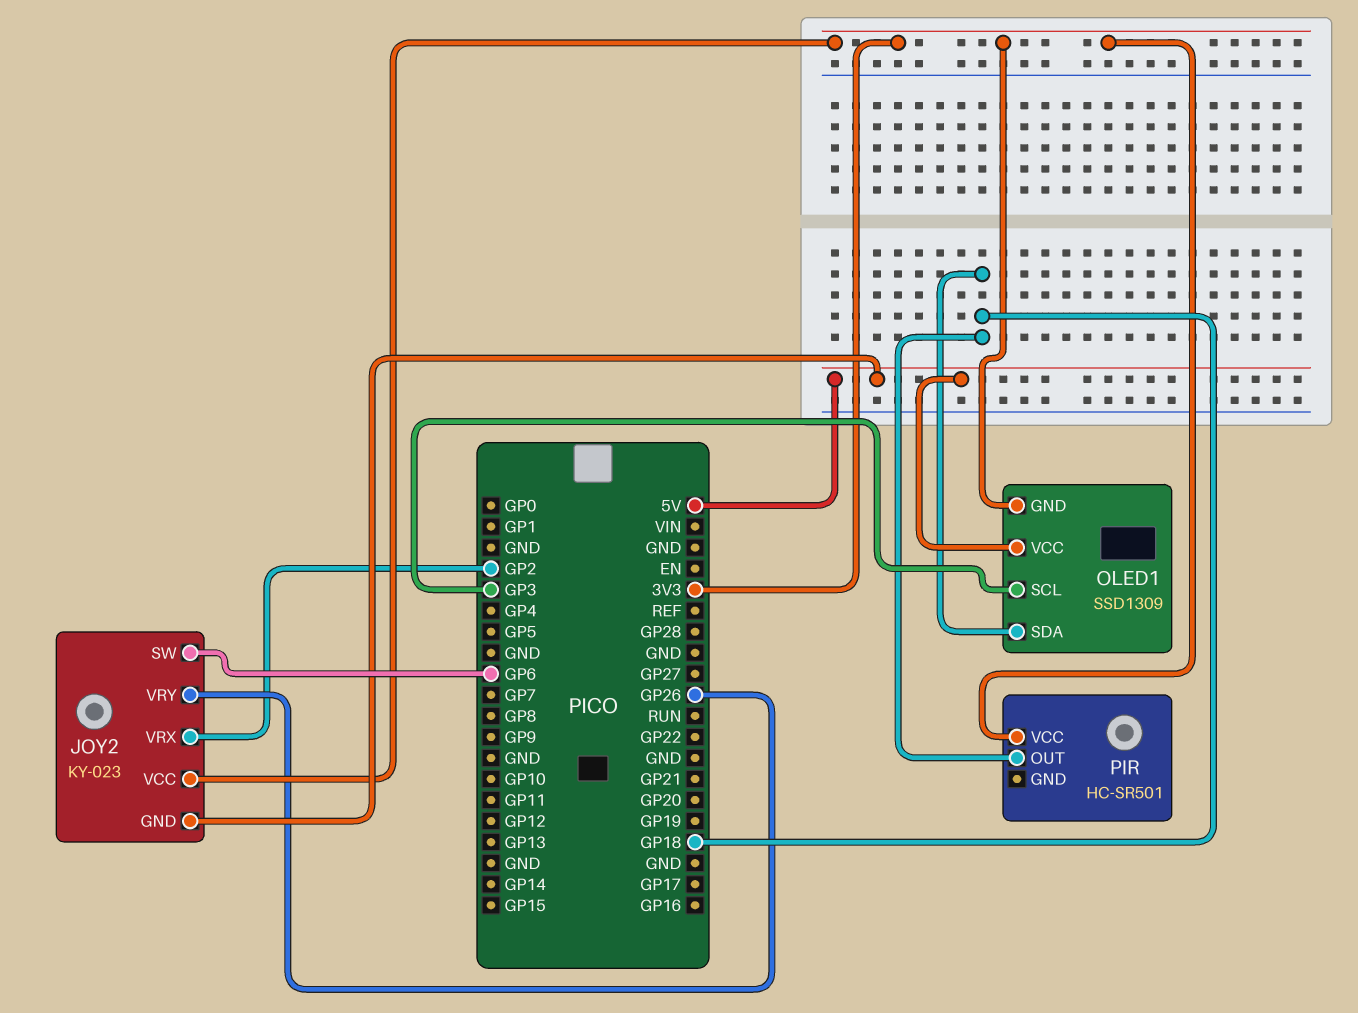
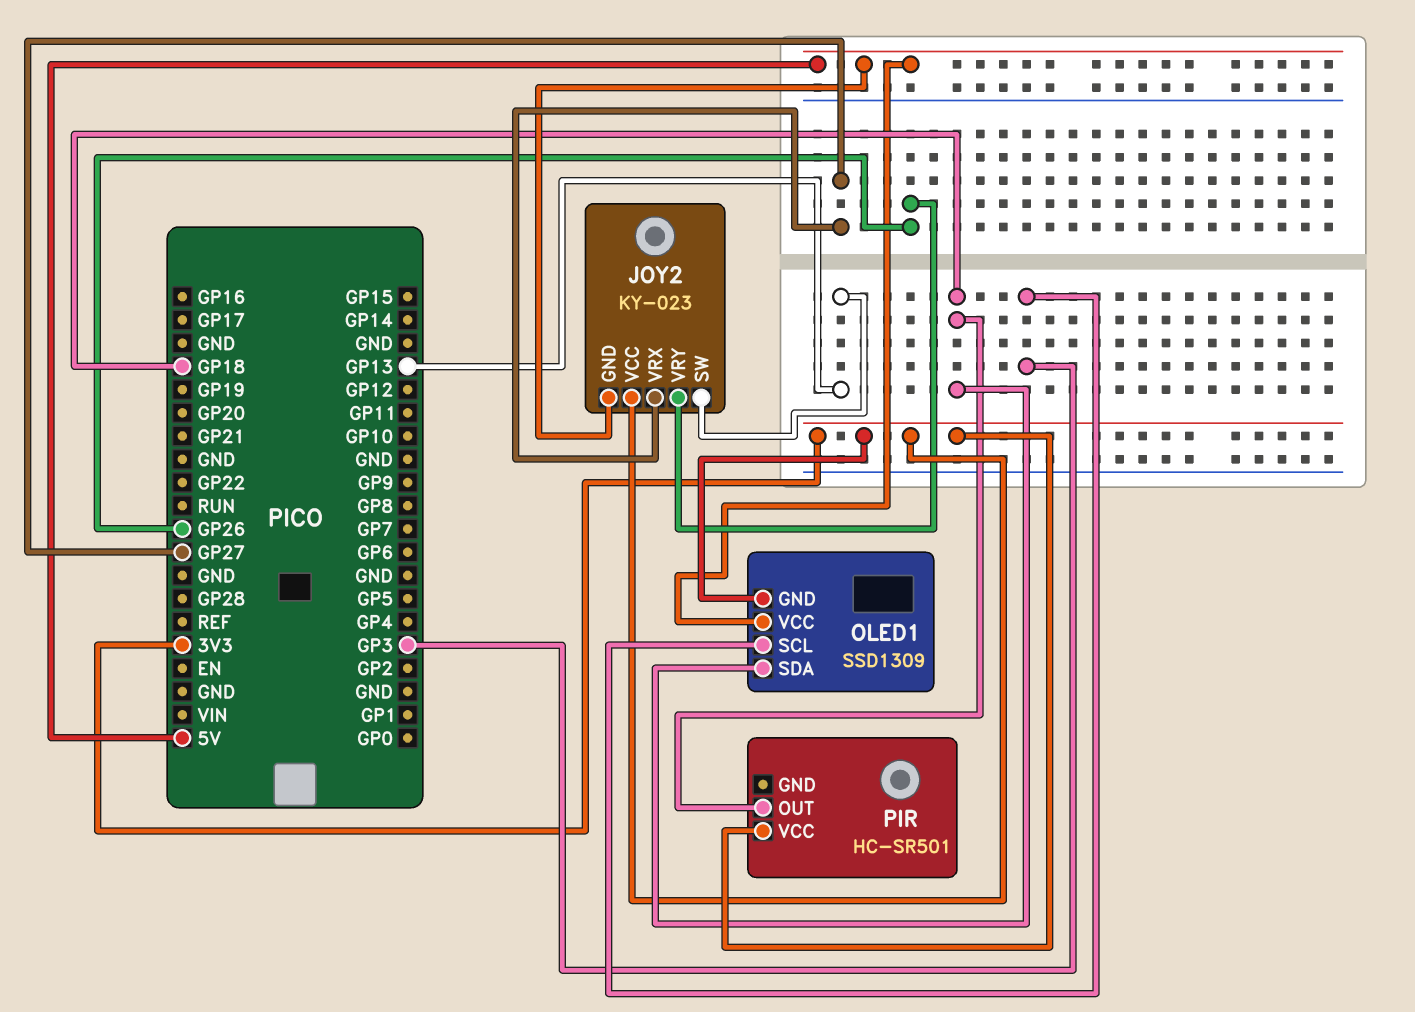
JOY2 pin SW: GP6 -> GP13
JOY2 pin VRX: GP2 -> GP27

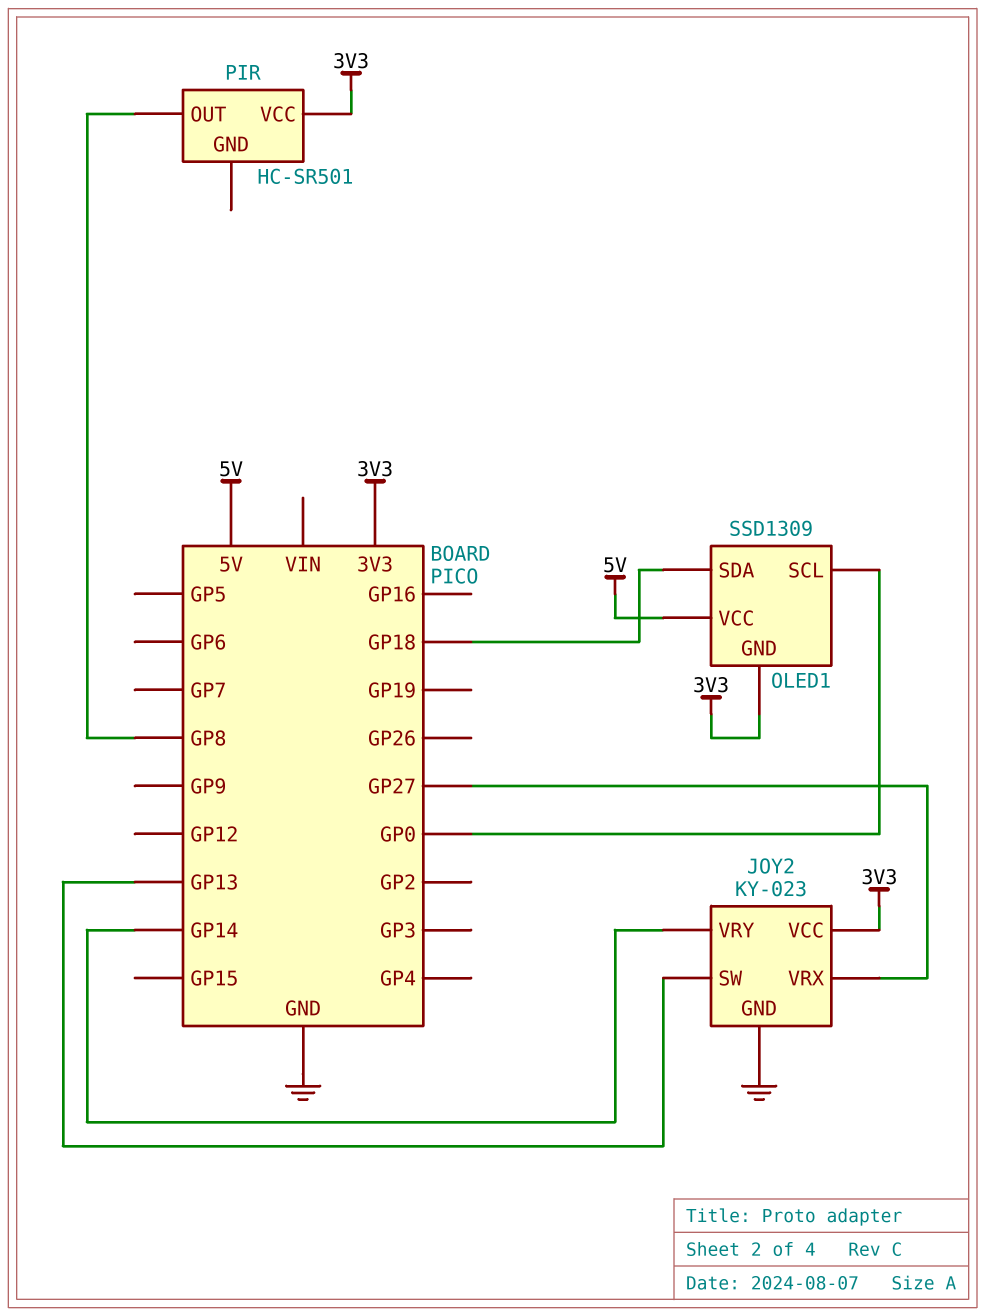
JOY2 pin GND: 5V -> GND
JOY2 pin VRY: GP26 -> GP14
OLED1 pin SCL: GP3 -> GP0
PIR pin OUT: GP18 -> GP8

